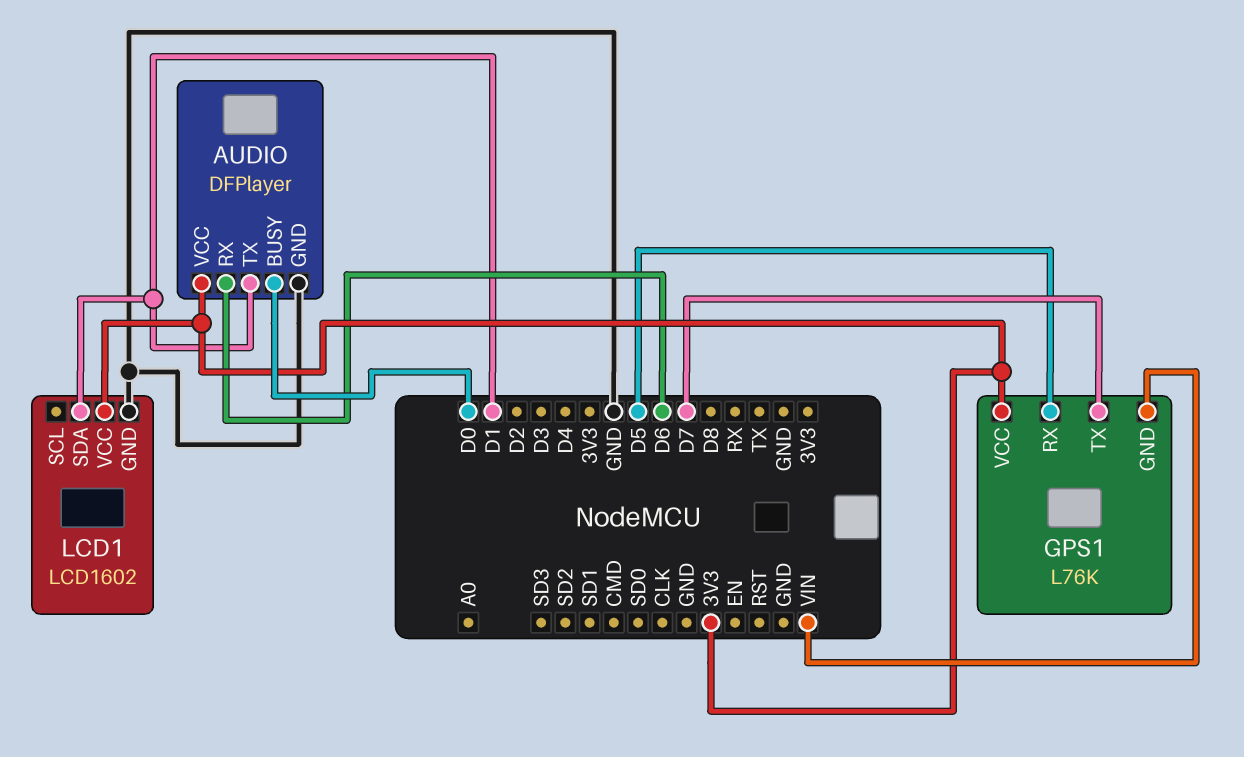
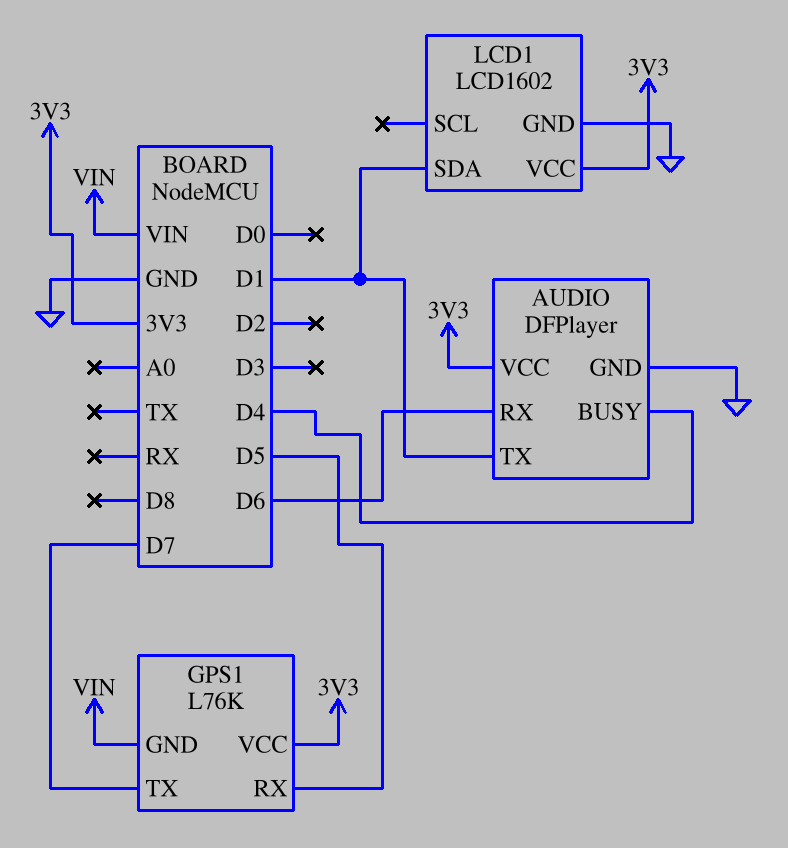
AUDIO pin BUSY: D0 -> D4

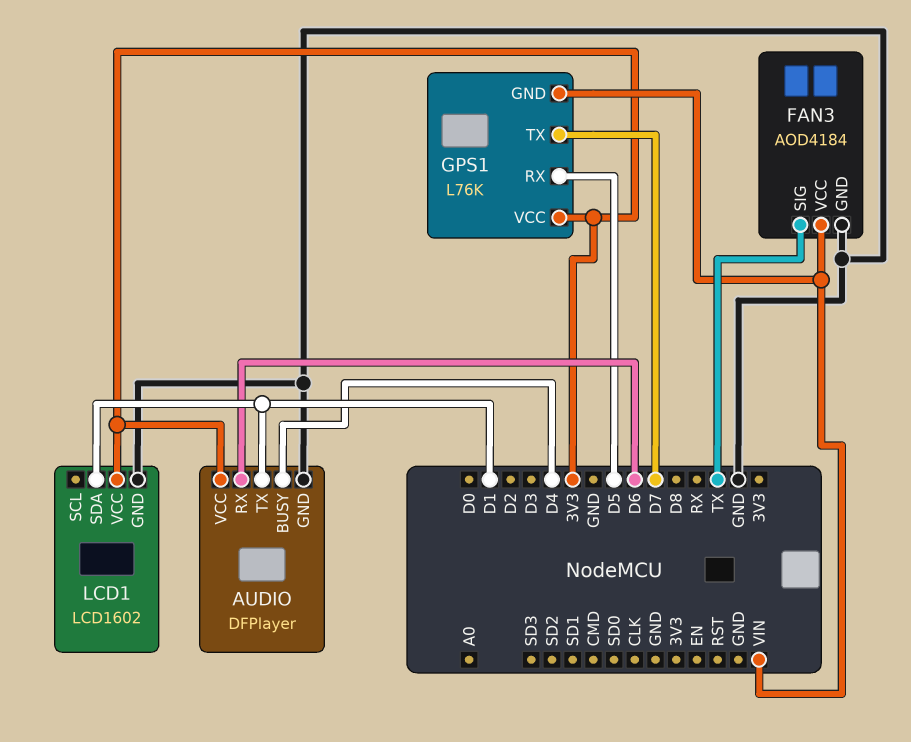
FAN3: none -> AOD4184
FAN3 pin GND: none -> GND
FAN3 pin SIG: none -> TX
FAN3 pin VCC: none -> VIN

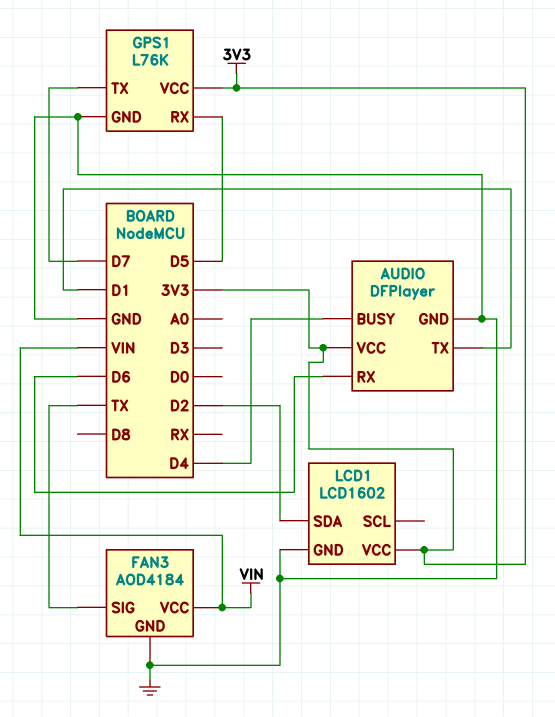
GPS1 pin GND: VIN -> GND
LCD1 pin SDA: D1 -> D2

